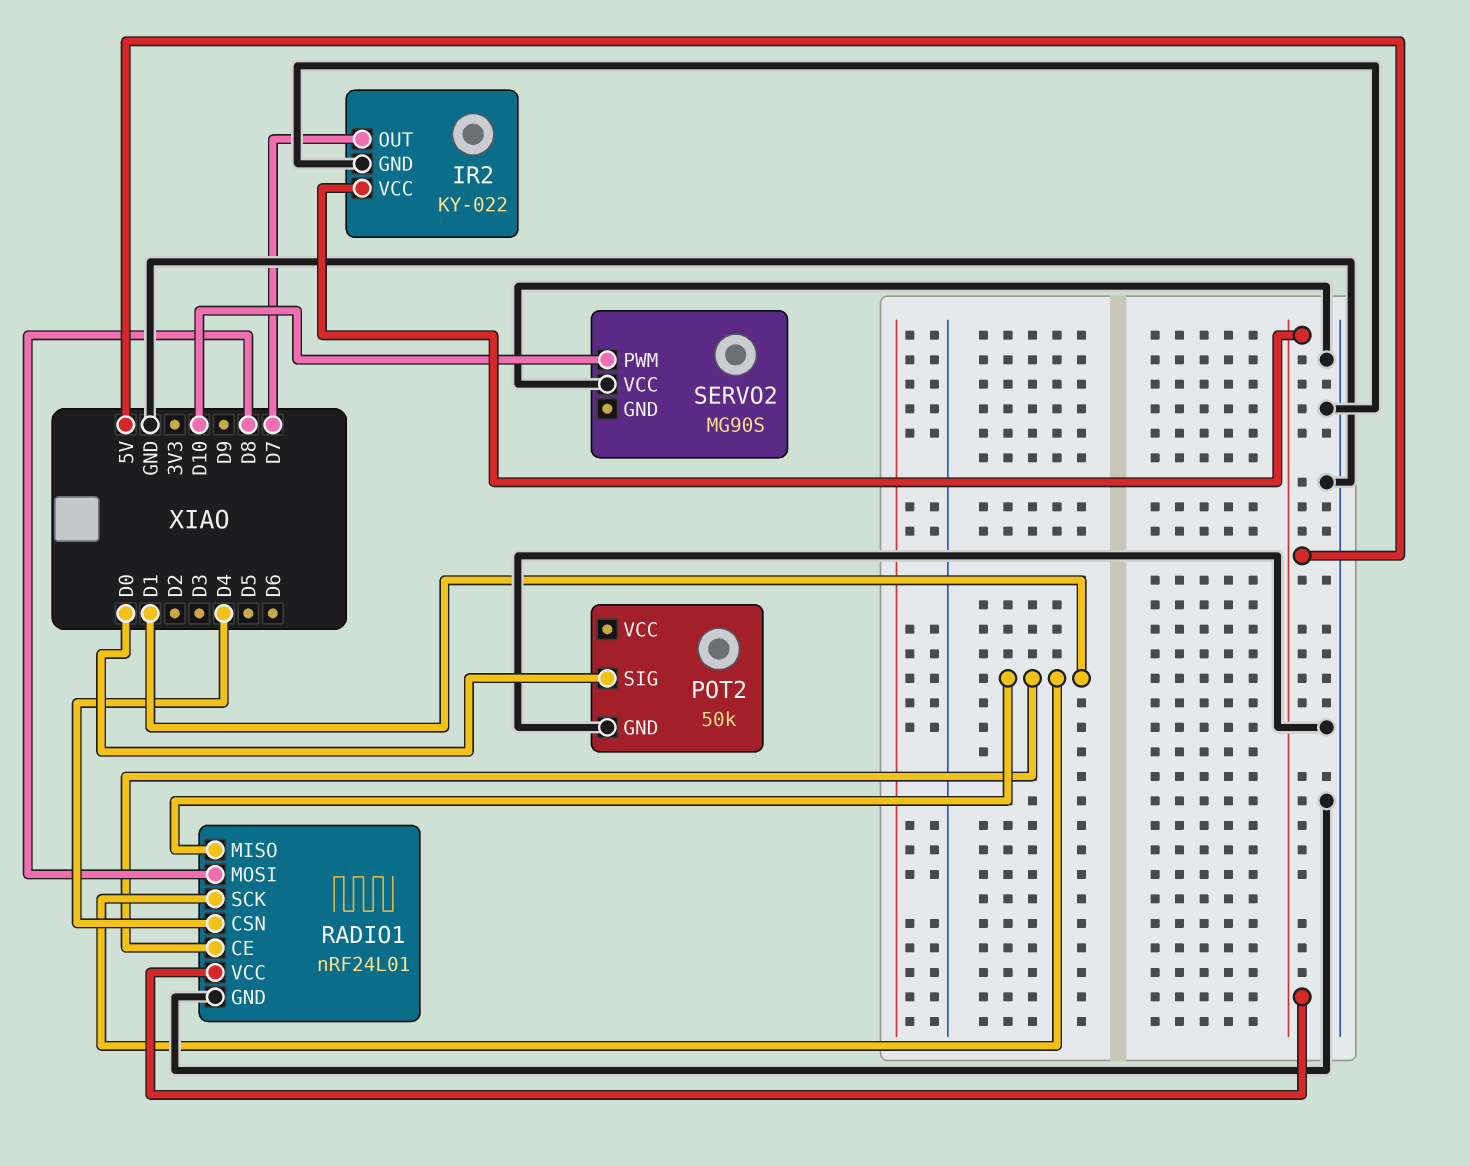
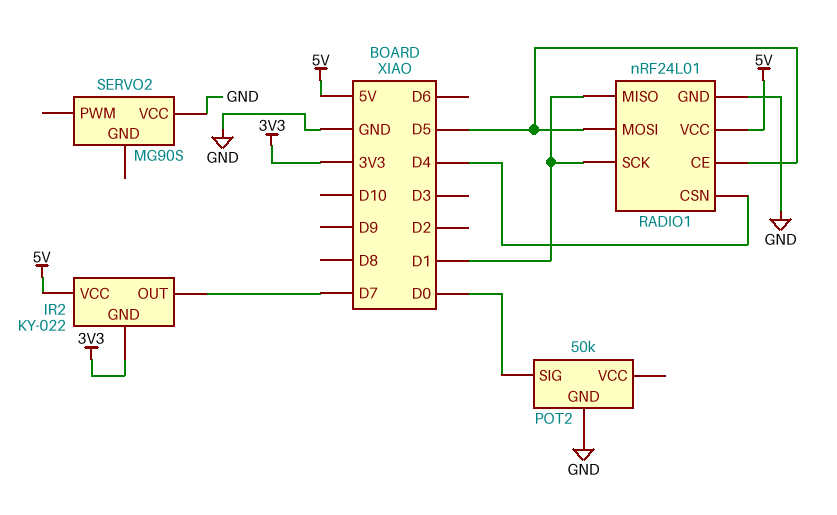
IR2 pin GND: GND -> 3V3
RADIO1 pin CE: D1 -> D5
RADIO1 pin MOSI: D8 -> D5
SERVO2 pin PWM: D10 -> none

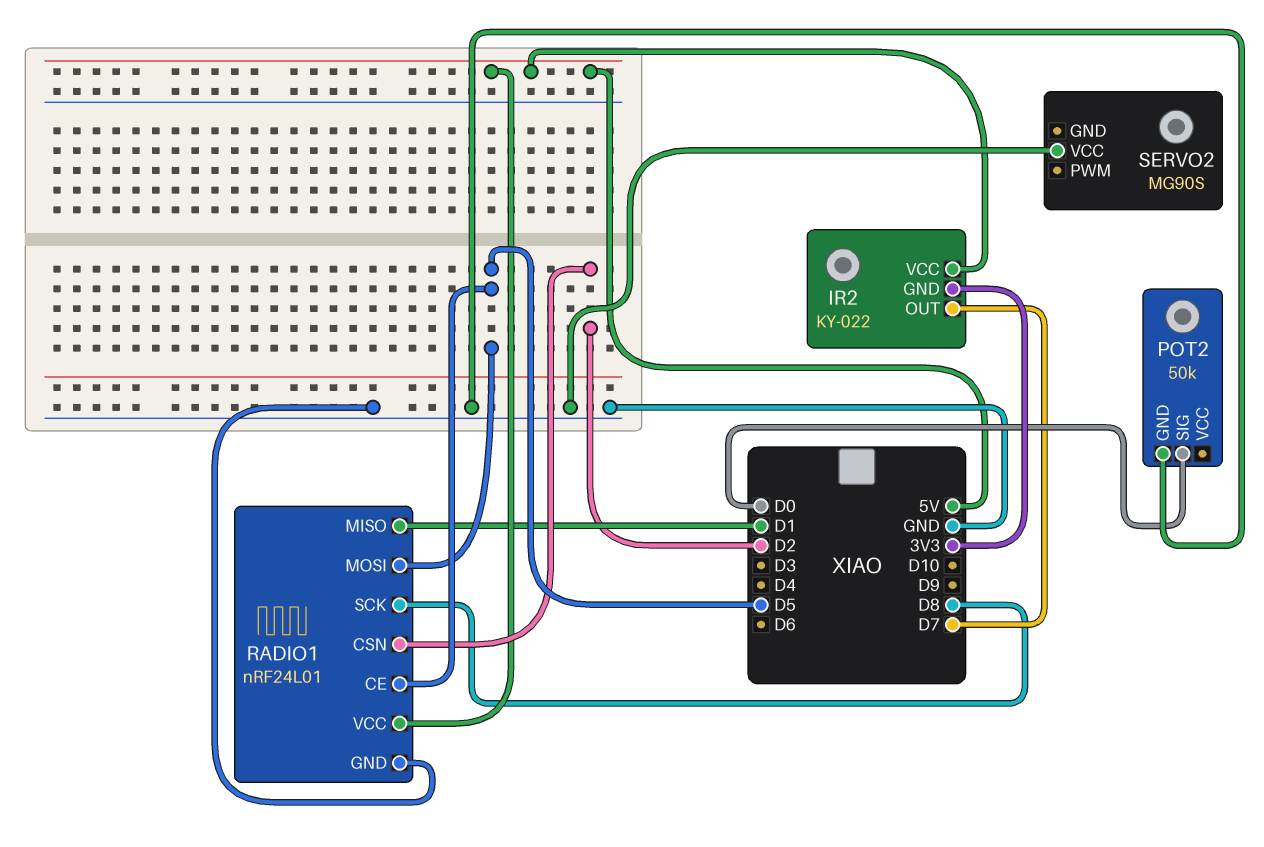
RADIO1 pin CSN: D4 -> D2
RADIO1 pin SCK: D1 -> D8

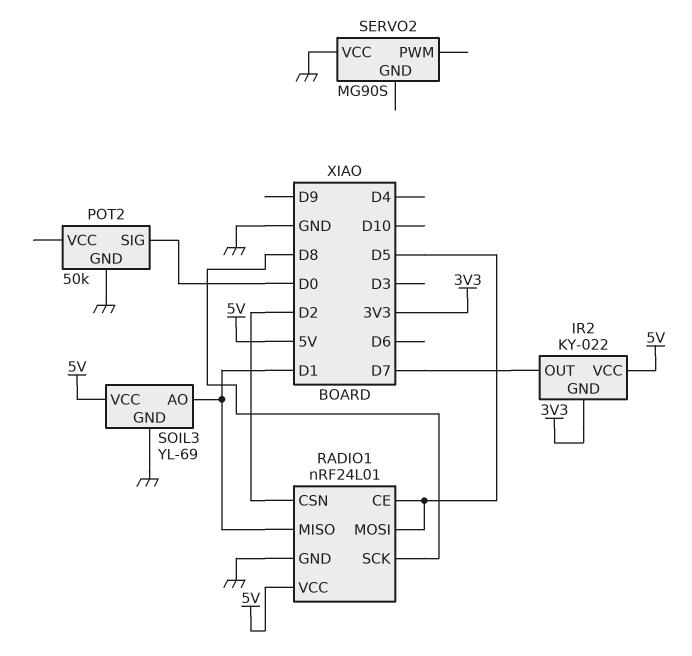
SOIL3: none -> YL-69
SOIL3 pin AO: none -> D1
SOIL3 pin GND: none -> GND
SOIL3 pin VCC: none -> 5V

